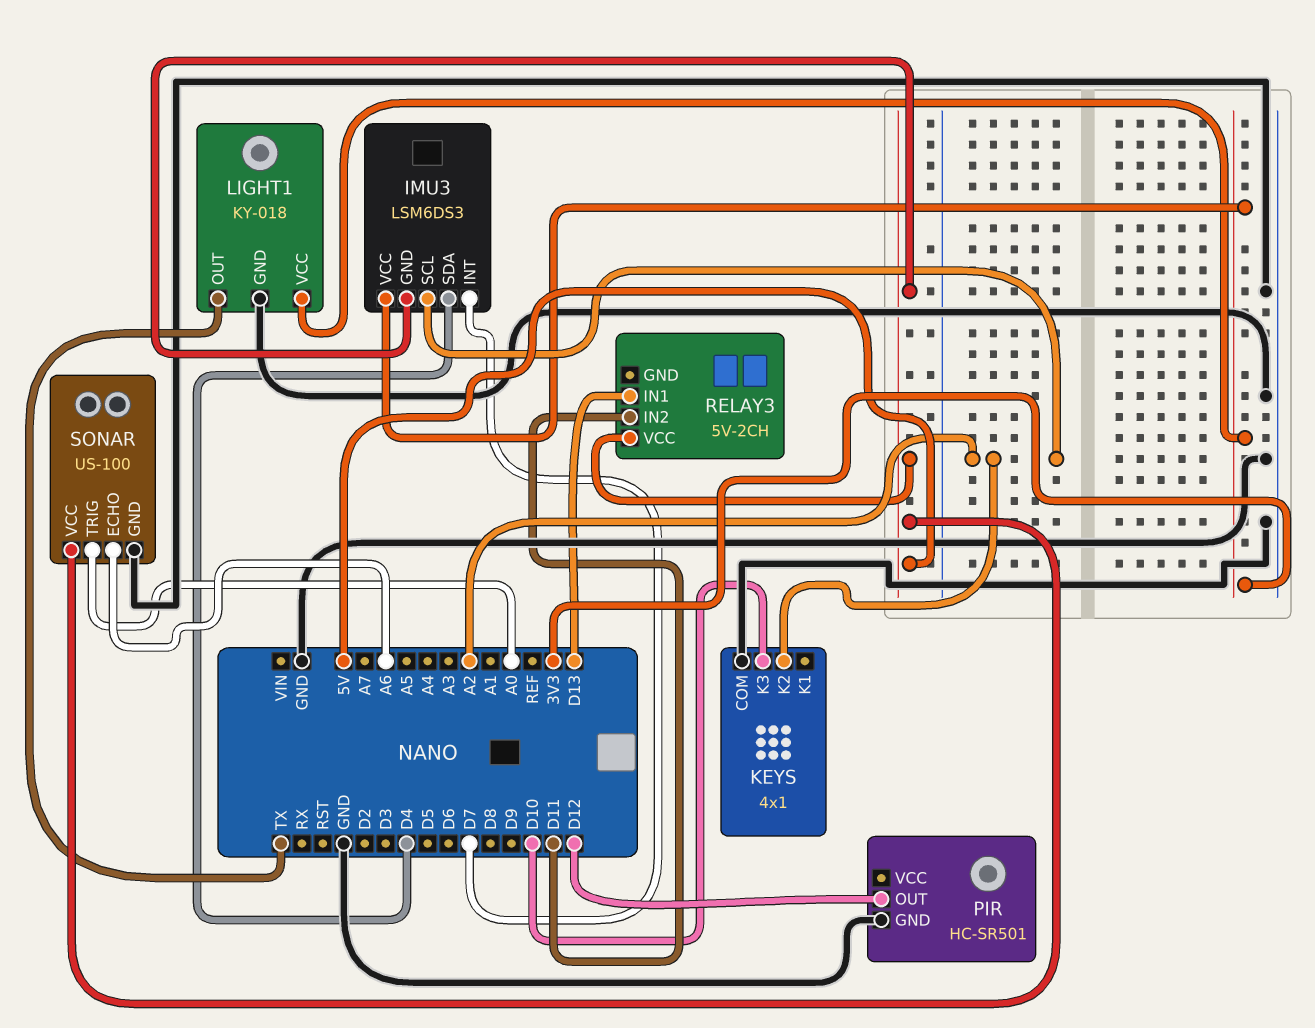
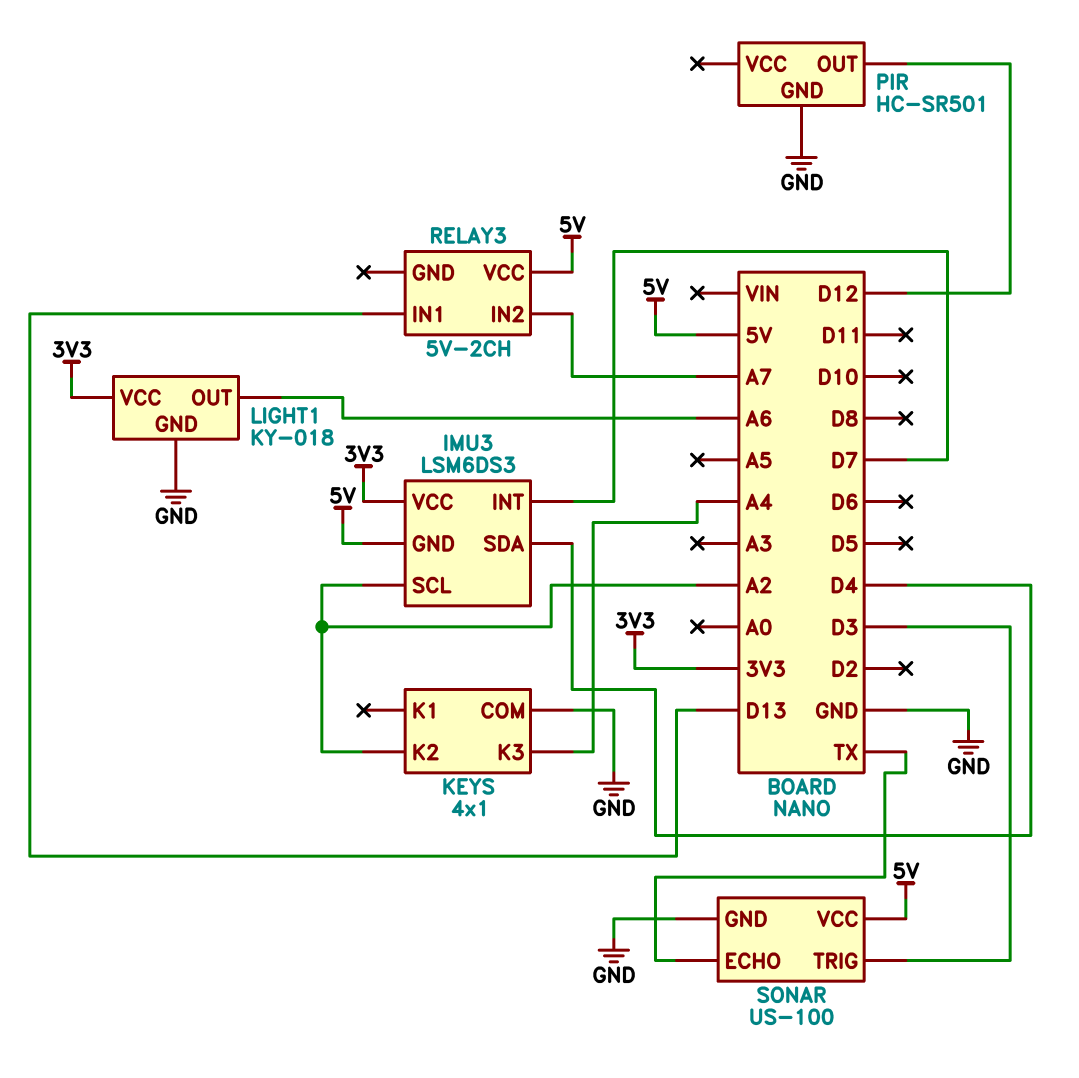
KEYS pin K3: D10 -> A4
LIGHT1 pin OUT: TX -> A6
RELAY3 pin IN2: D11 -> A7
SONAR pin ECHO: A6 -> TX
SONAR pin TRIG: A0 -> D3

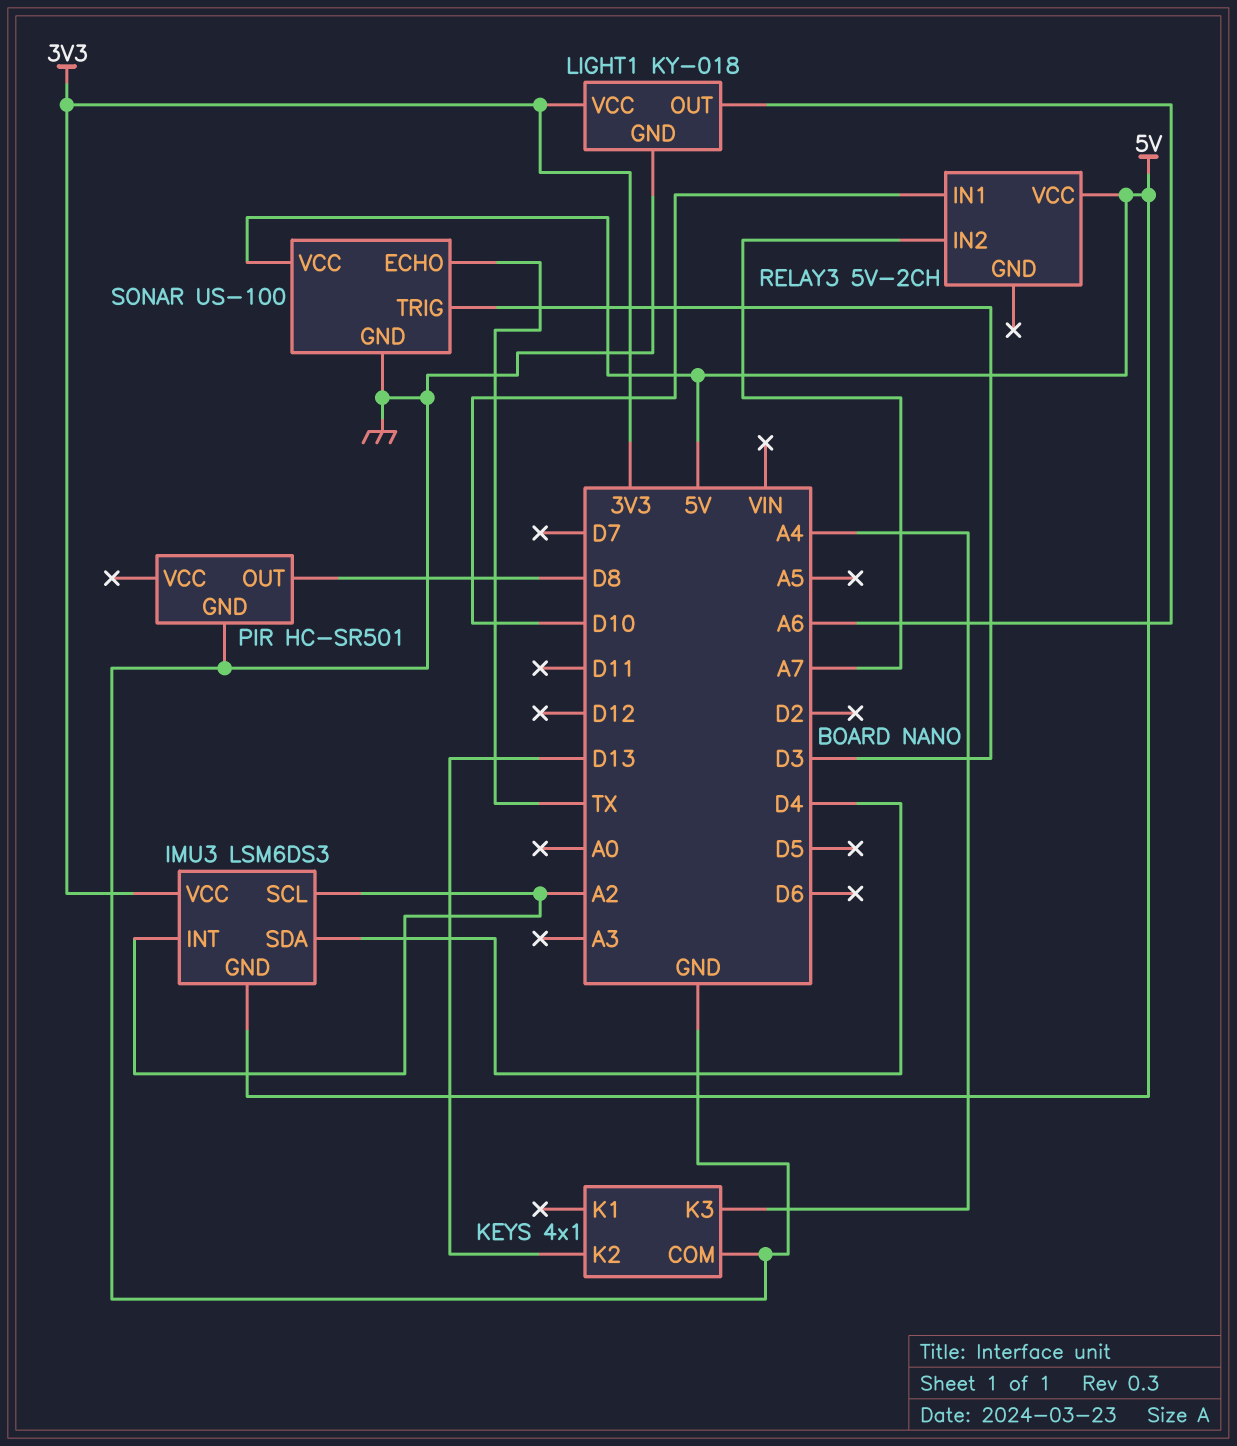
IMU3 pin INT: D7 -> A2
KEYS pin K2: A2 -> D13
PIR pin OUT: D12 -> D8
RELAY3 pin IN1: D13 -> D10

